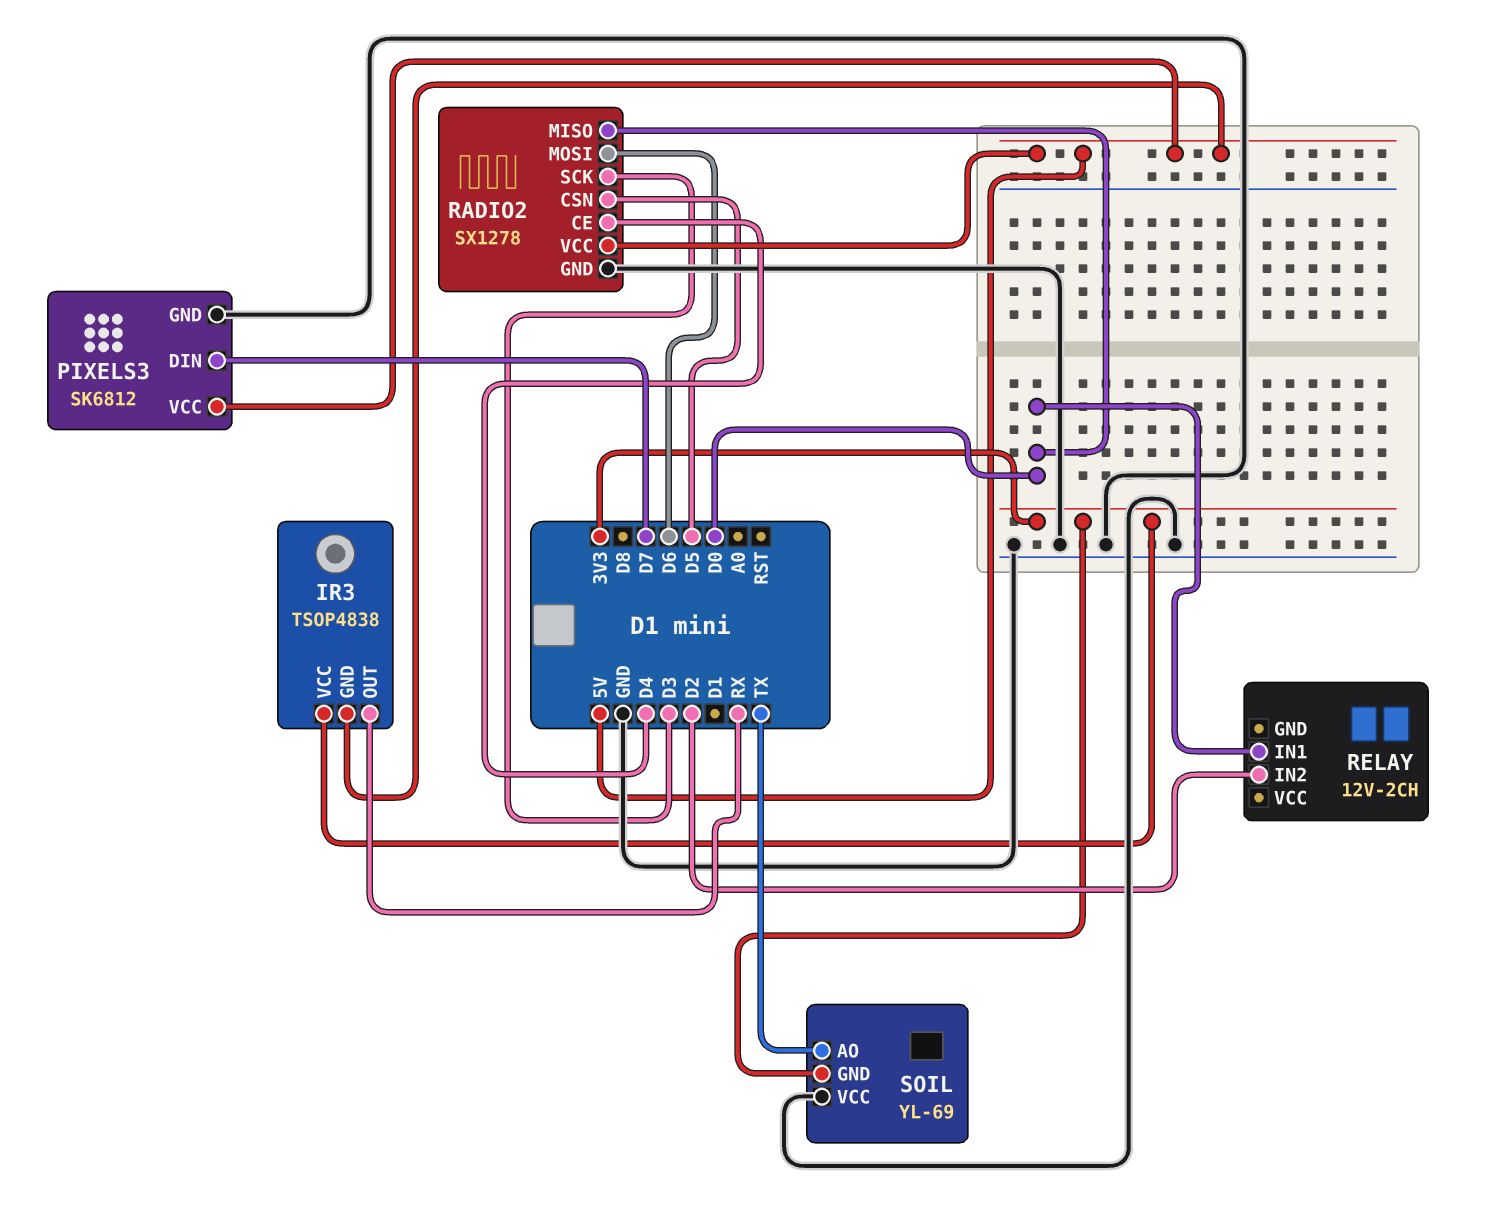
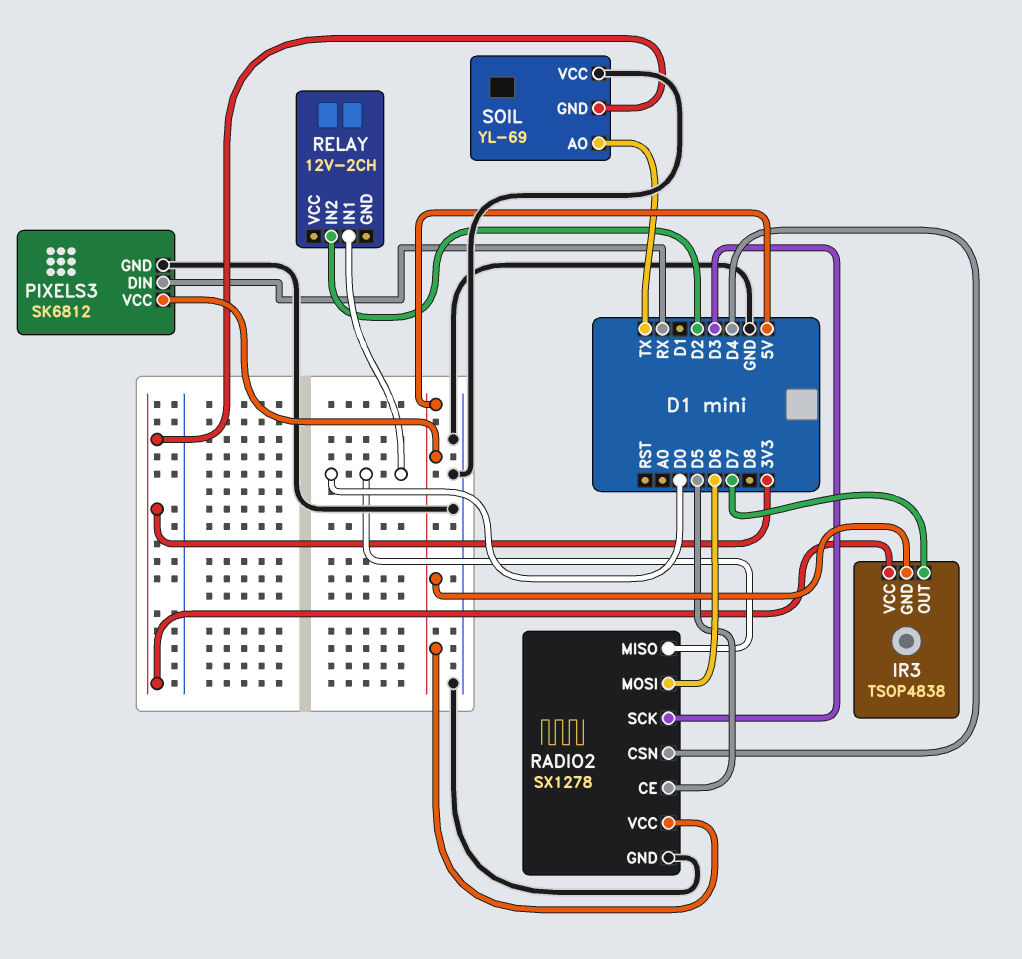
IR3 pin OUT: RX -> D7
PIXELS3 pin DIN: D7 -> RX
RADIO2 pin CE: D4 -> D5
RADIO2 pin CSN: D5 -> D4

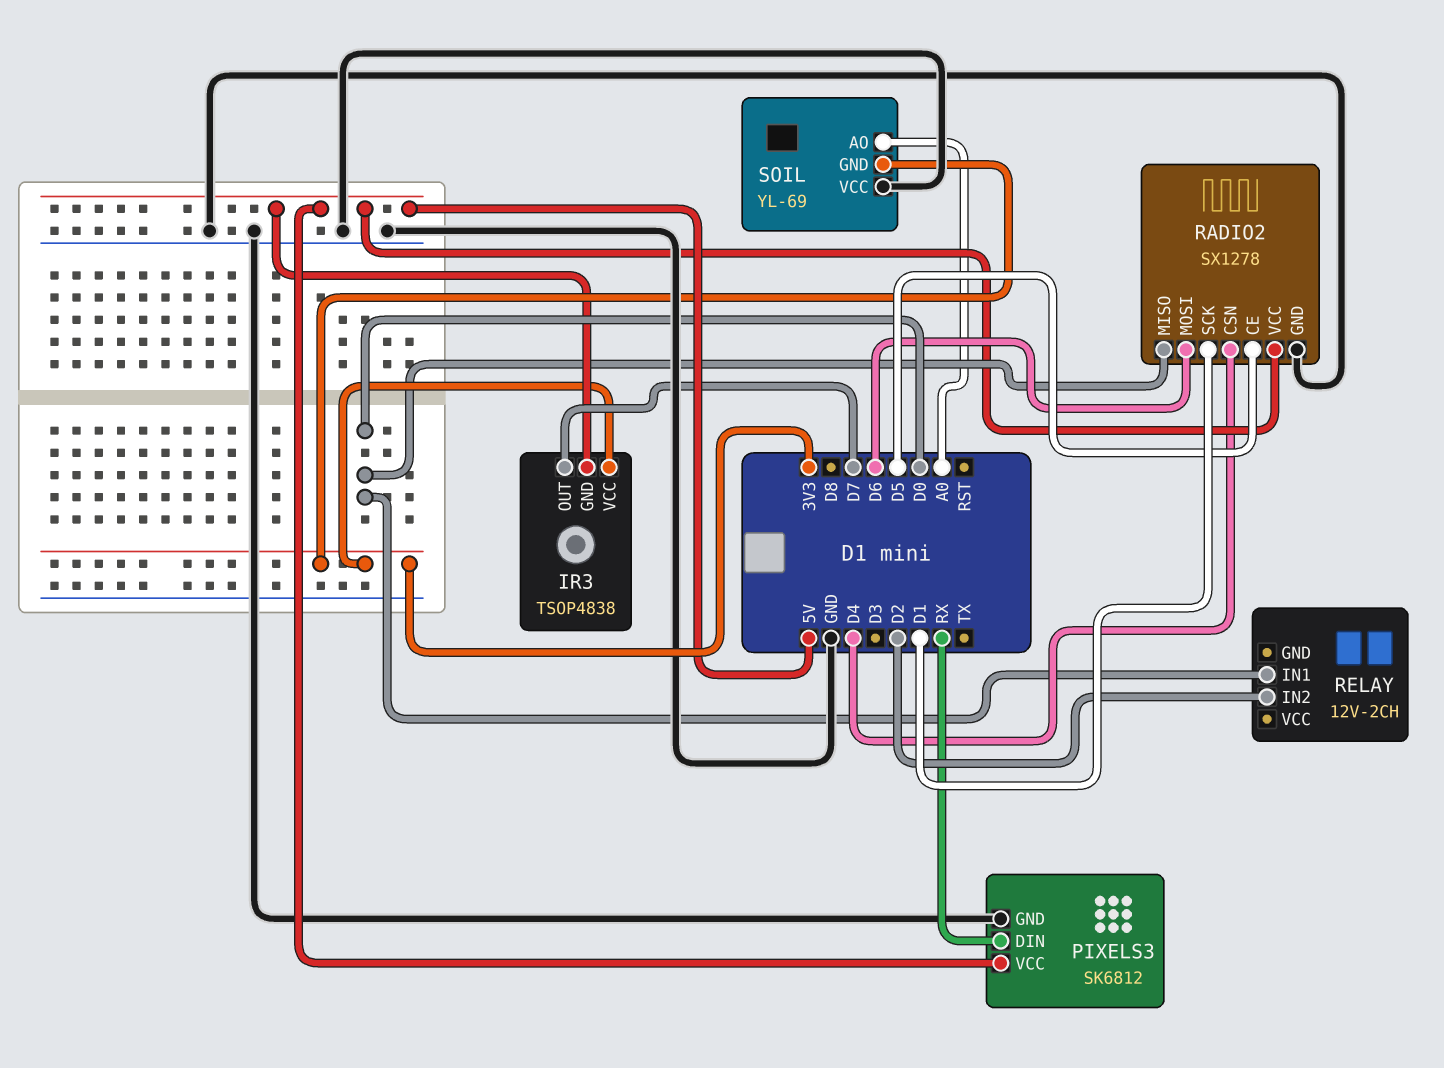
RADIO2 pin SCK: D3 -> D1
SOIL pin AO: TX -> A0

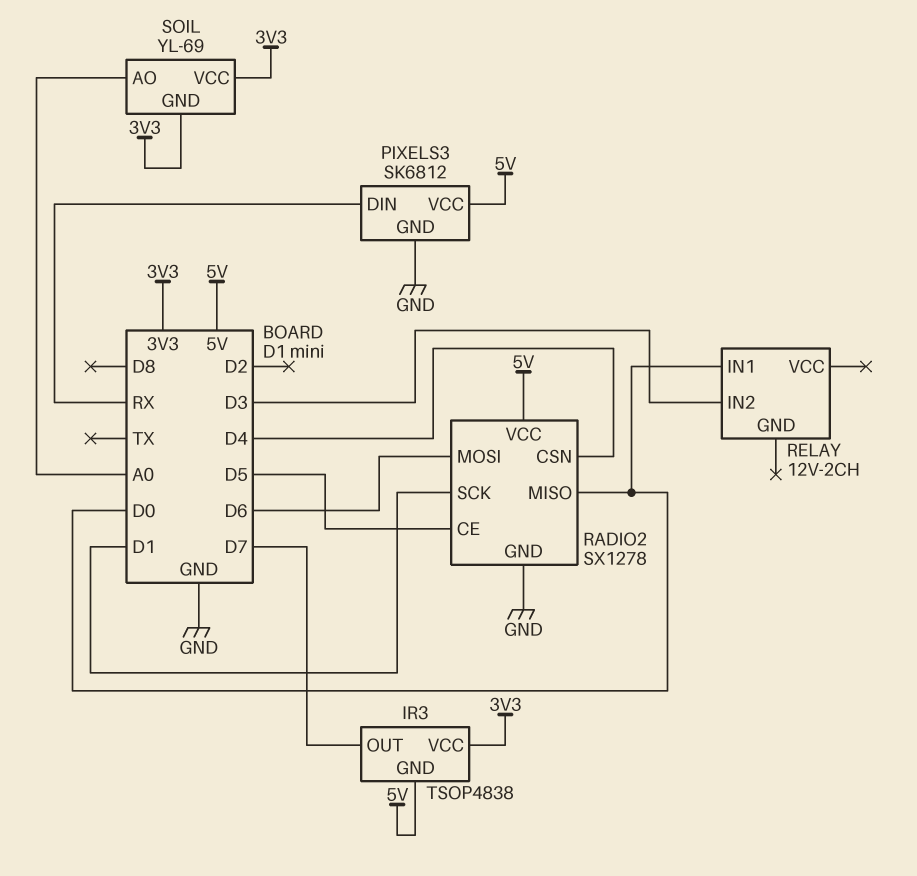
RELAY pin IN2: D2 -> D3
SOIL pin VCC: GND -> 3V3

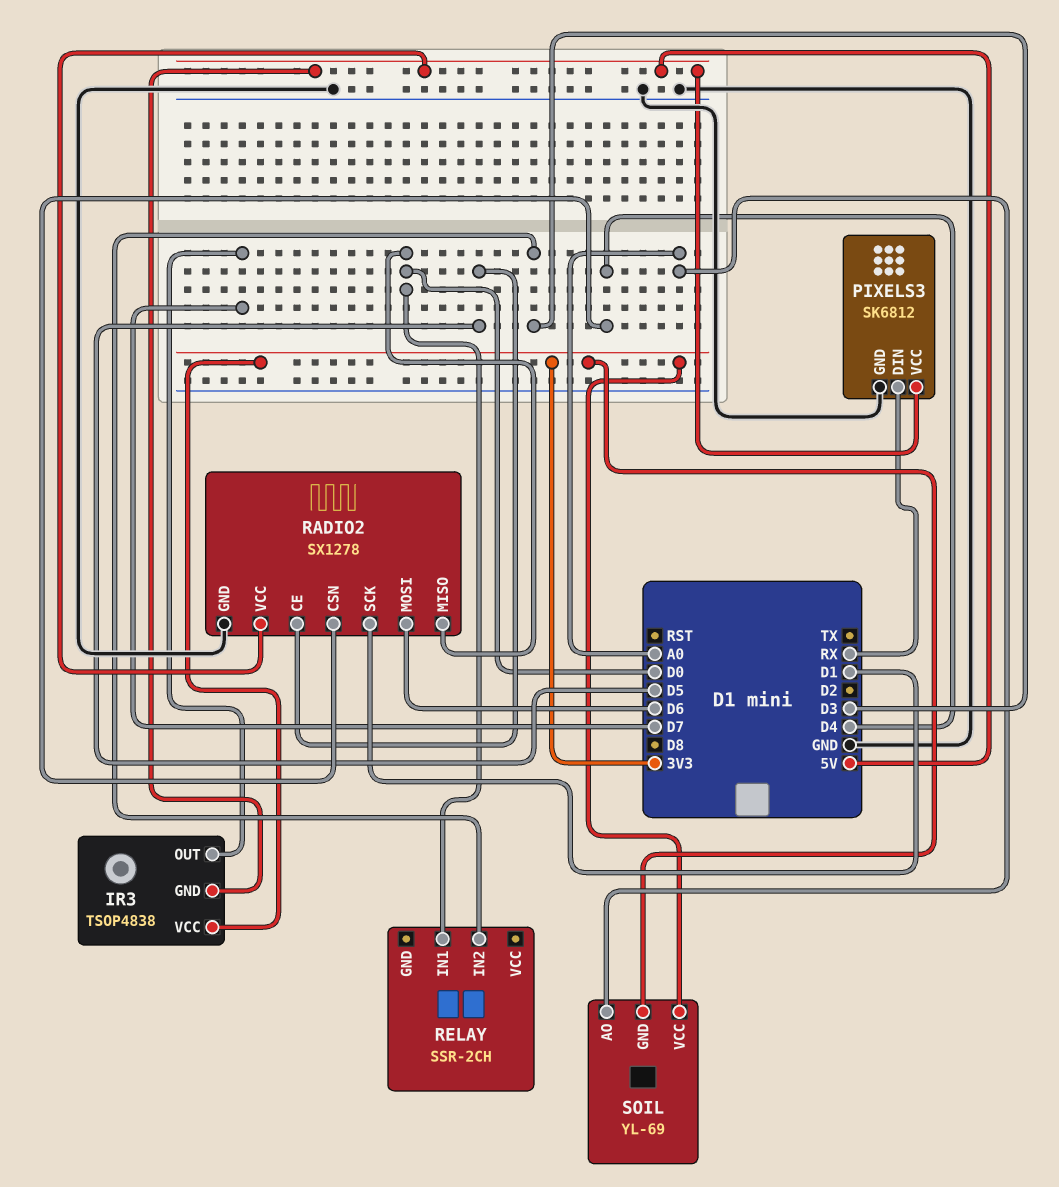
RELAY: 12V-2CH -> SSR-2CH

